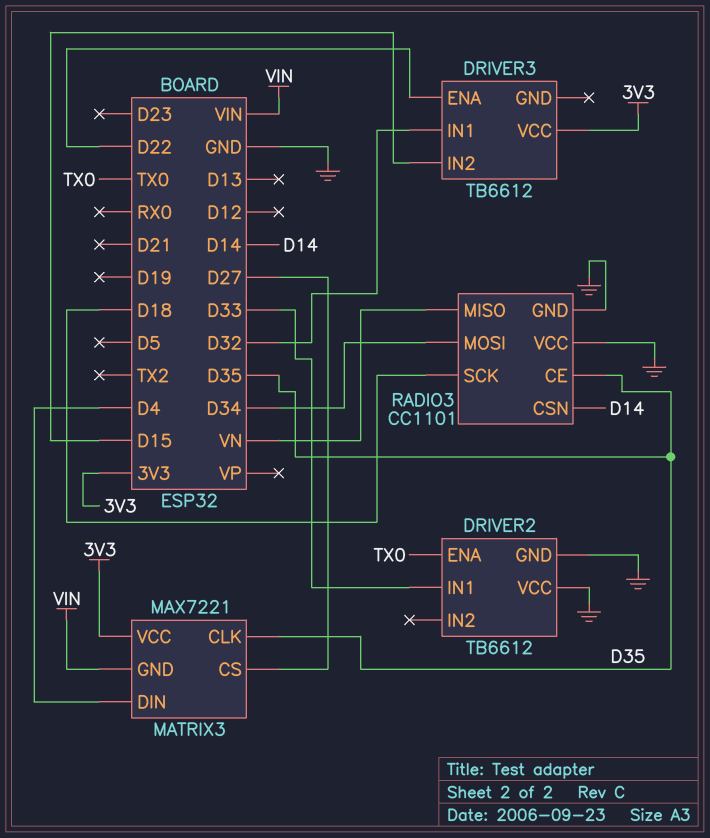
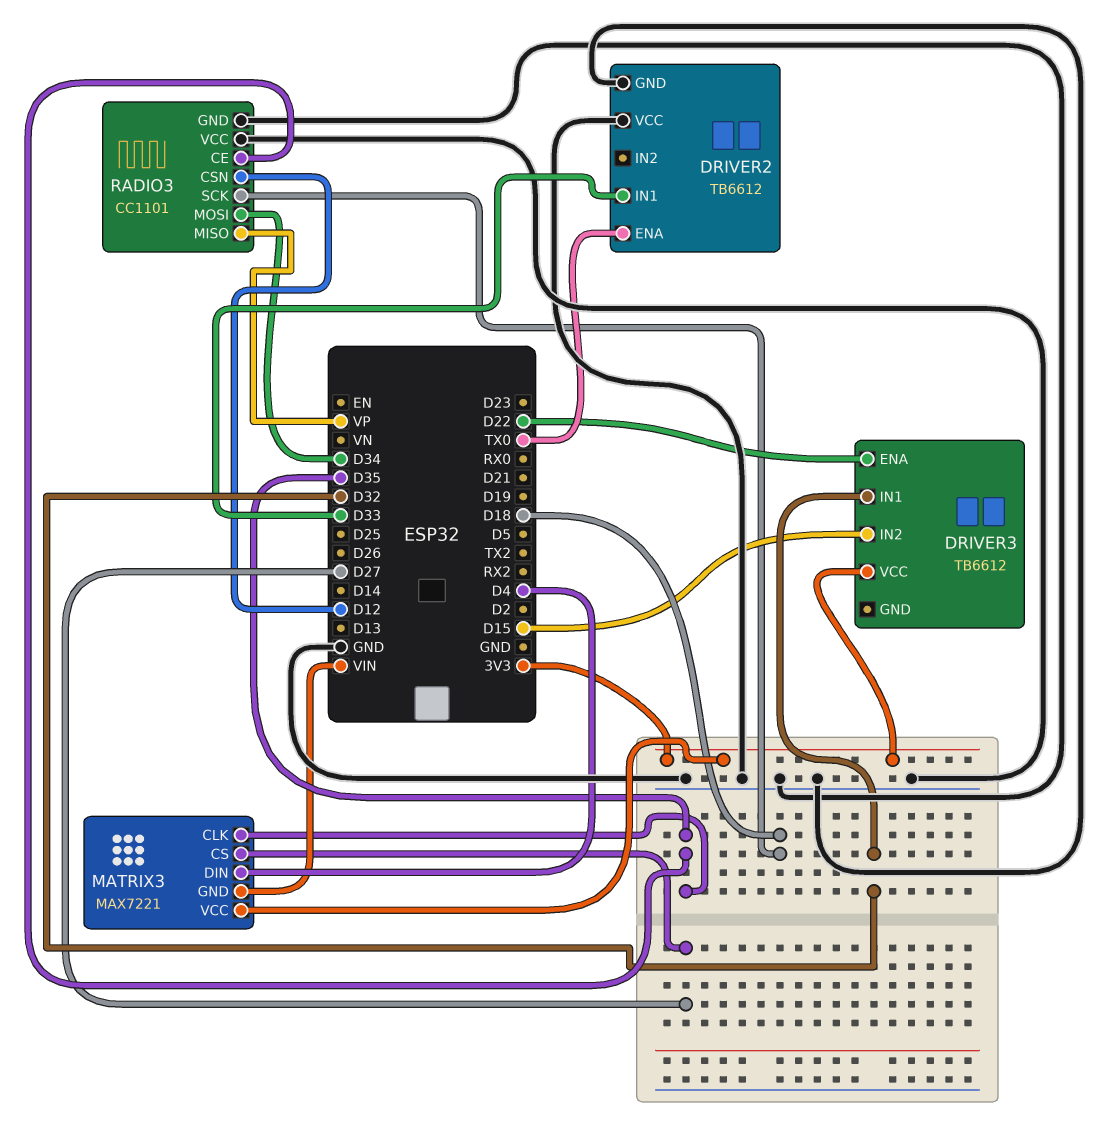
RADIO3 pin CSN: D14 -> D12
RADIO3 pin MISO: VN -> VP

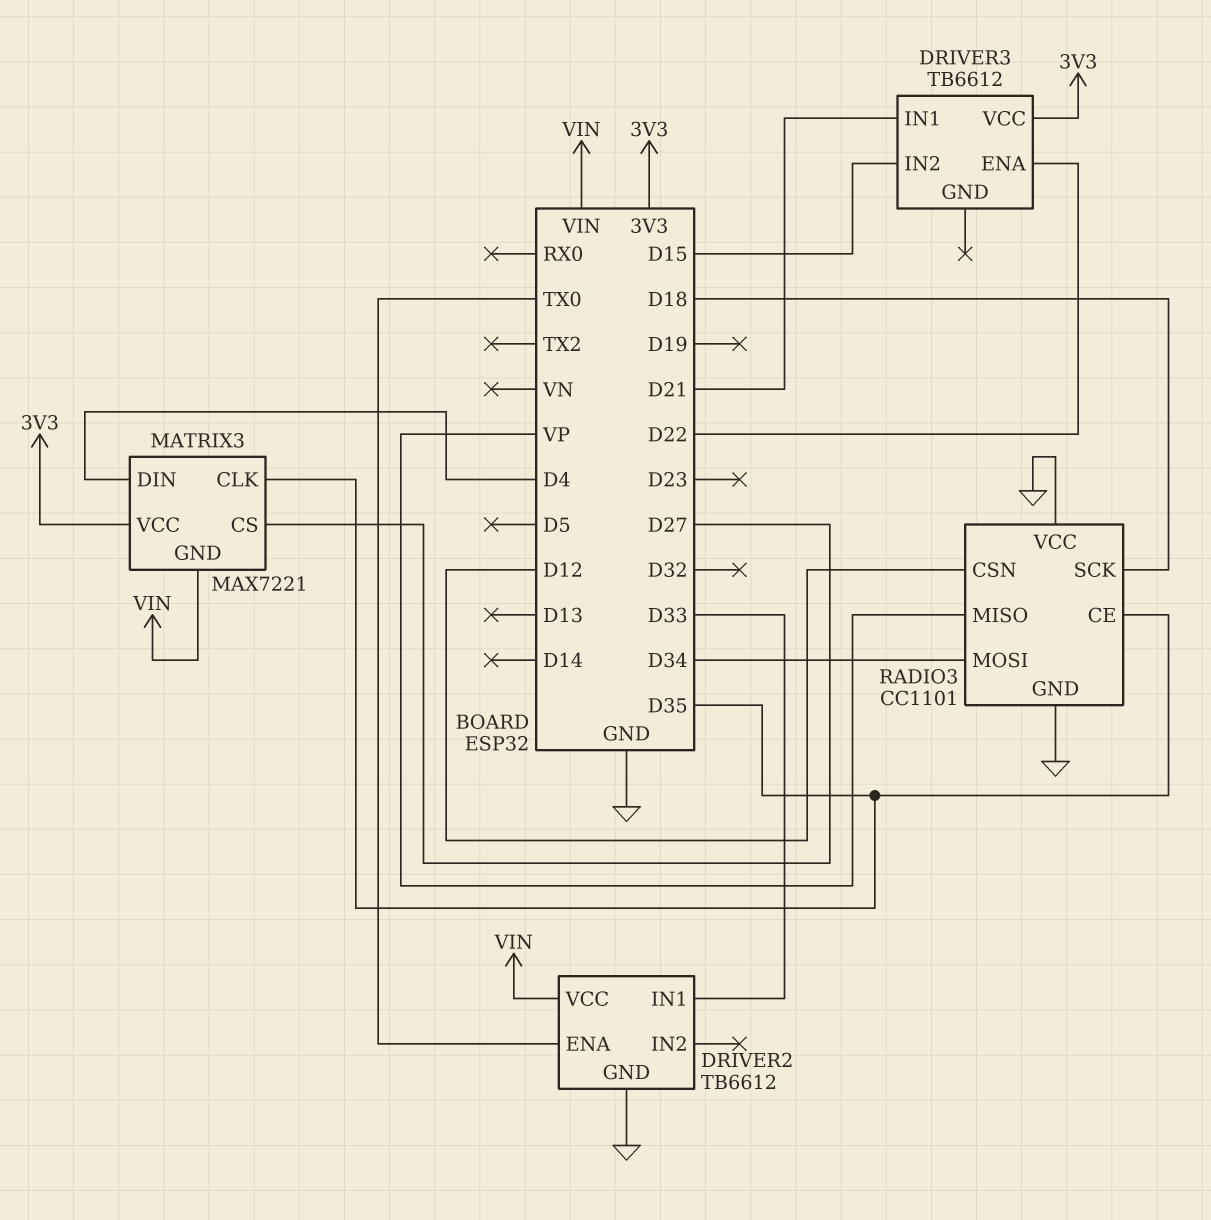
DRIVER2 pin VCC: GND -> VIN
DRIVER3 pin IN1: D32 -> D21

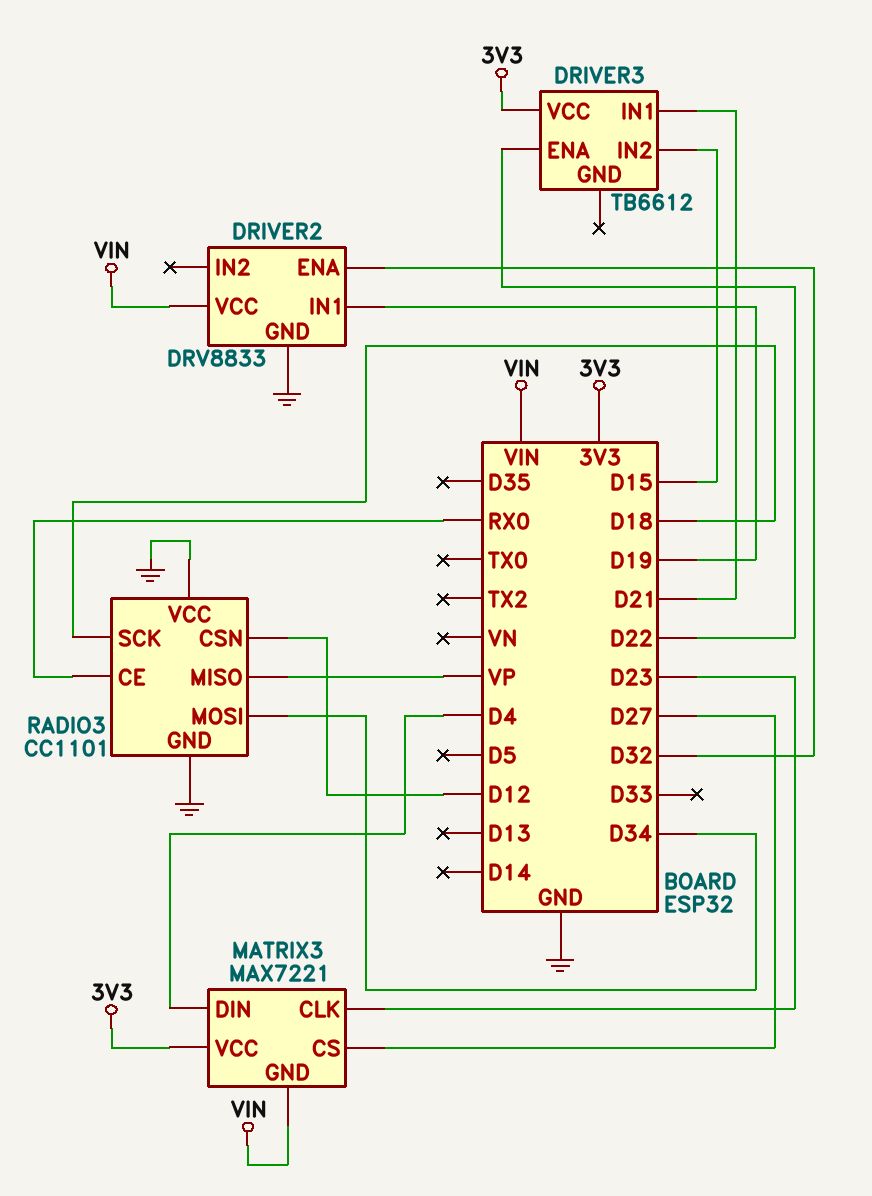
DRIVER2: TB6612 -> DRV8833
DRIVER2 pin ENA: TX0 -> D32
DRIVER2 pin IN1: D33 -> D19
MATRIX3 pin CLK: D35 -> D23
RADIO3 pin CE: D35 -> RX0

